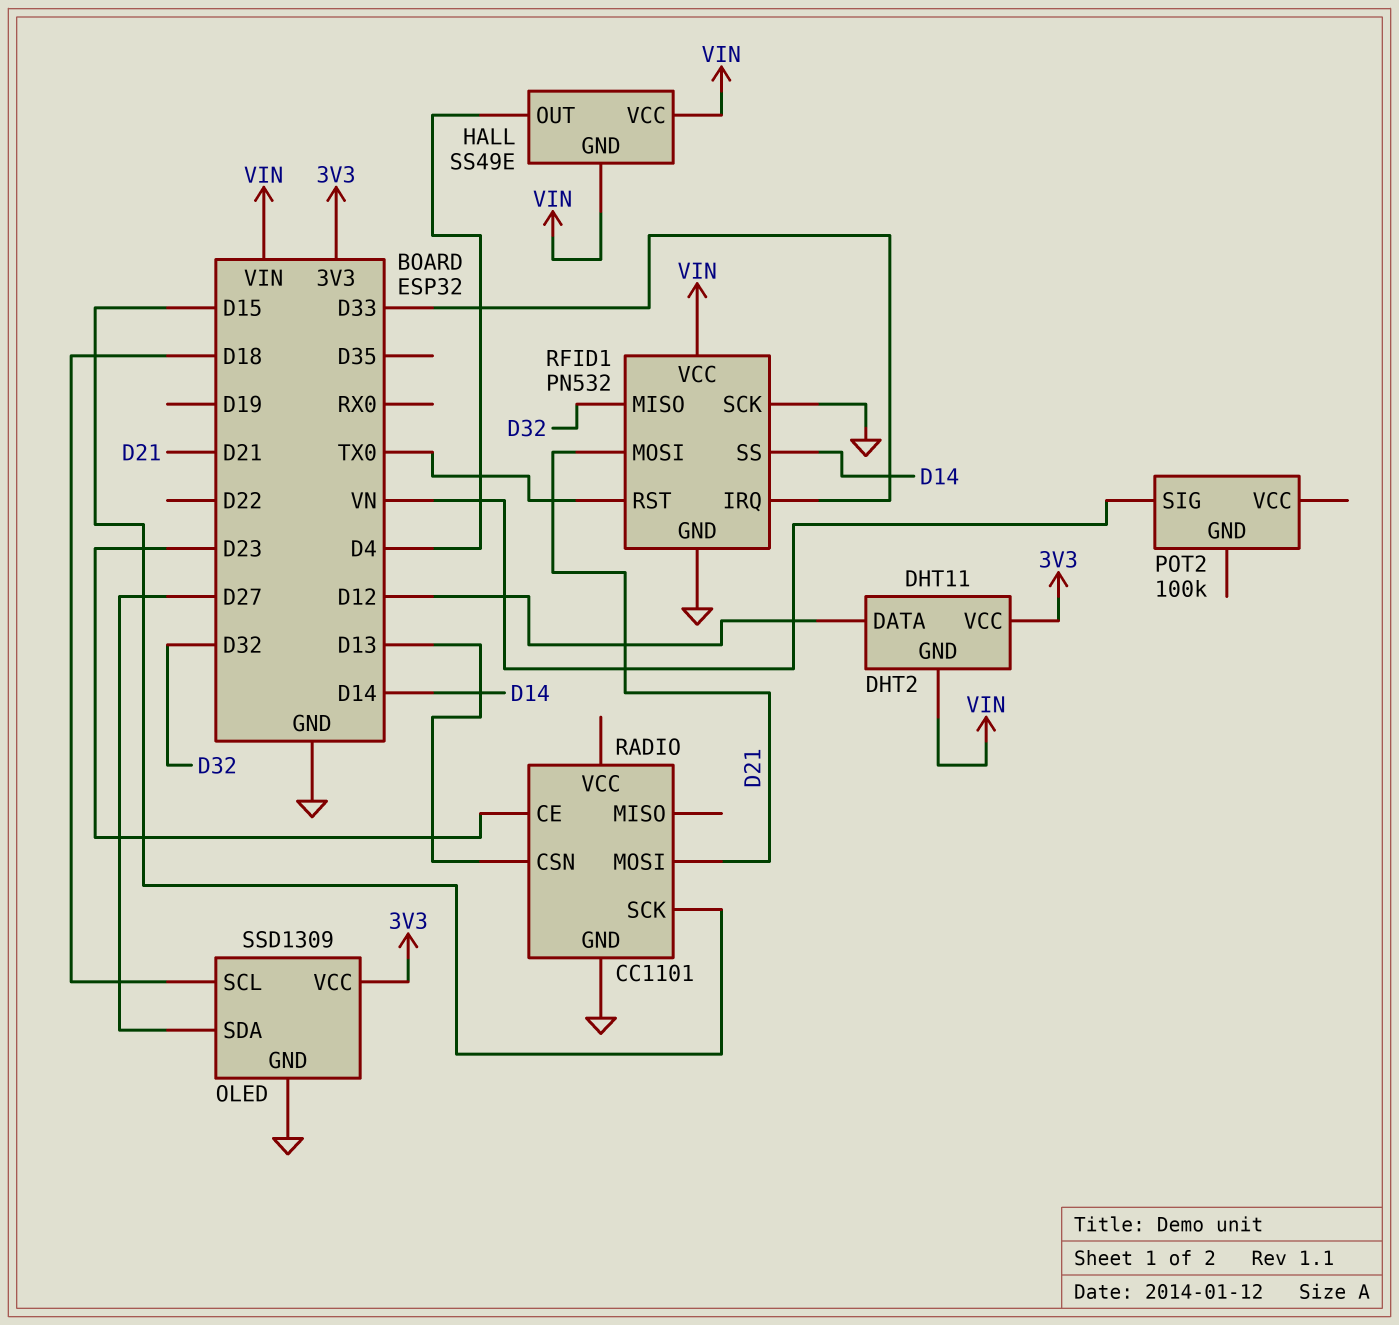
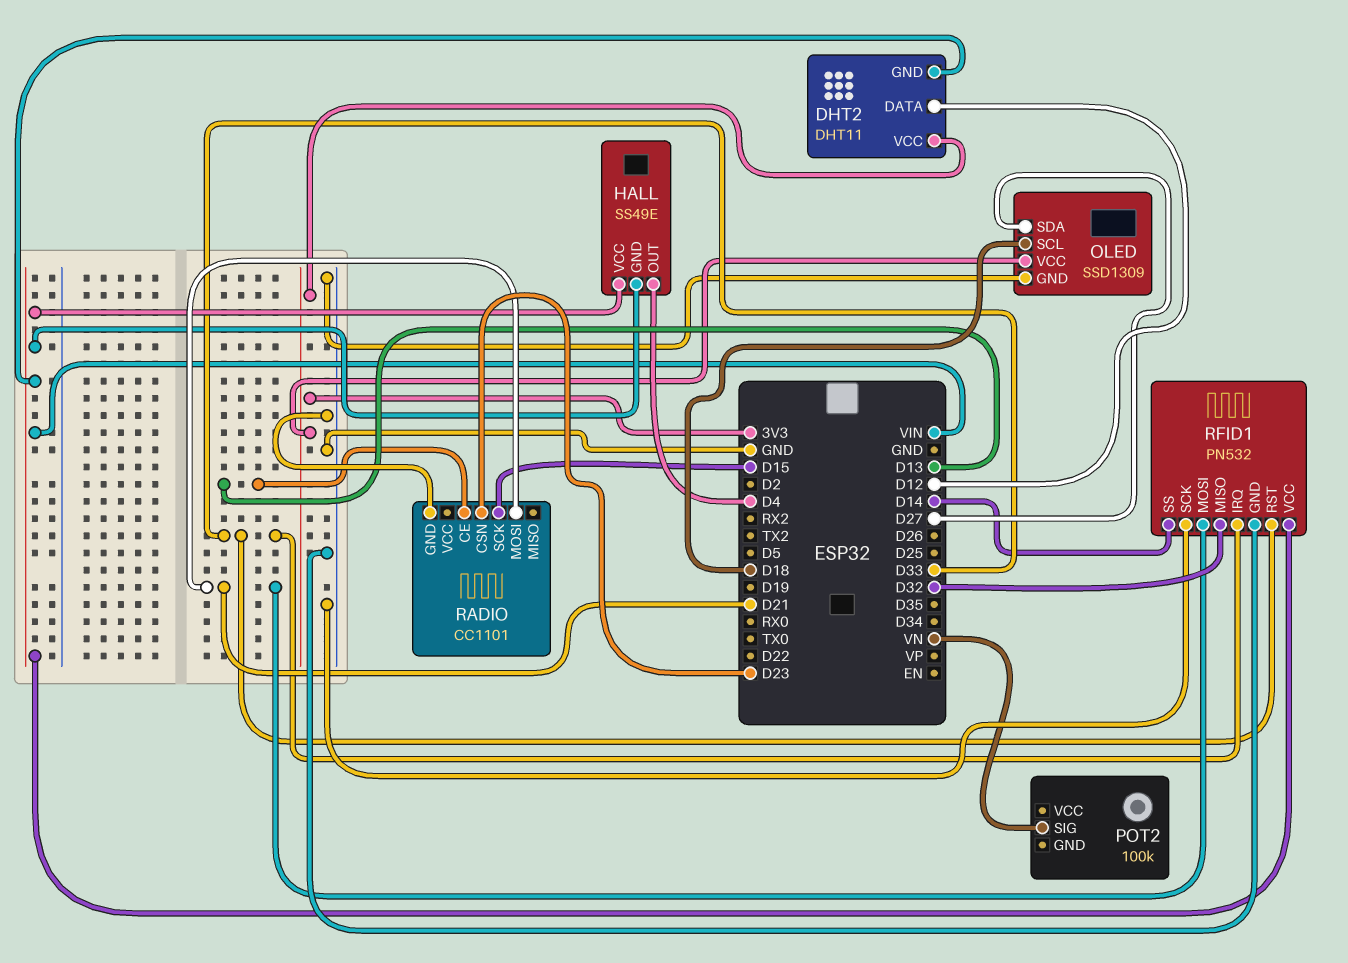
RADIO pin CE: D23 -> D13
RADIO pin CSN: D13 -> D23
RFID1 pin RST: TX0 -> D33

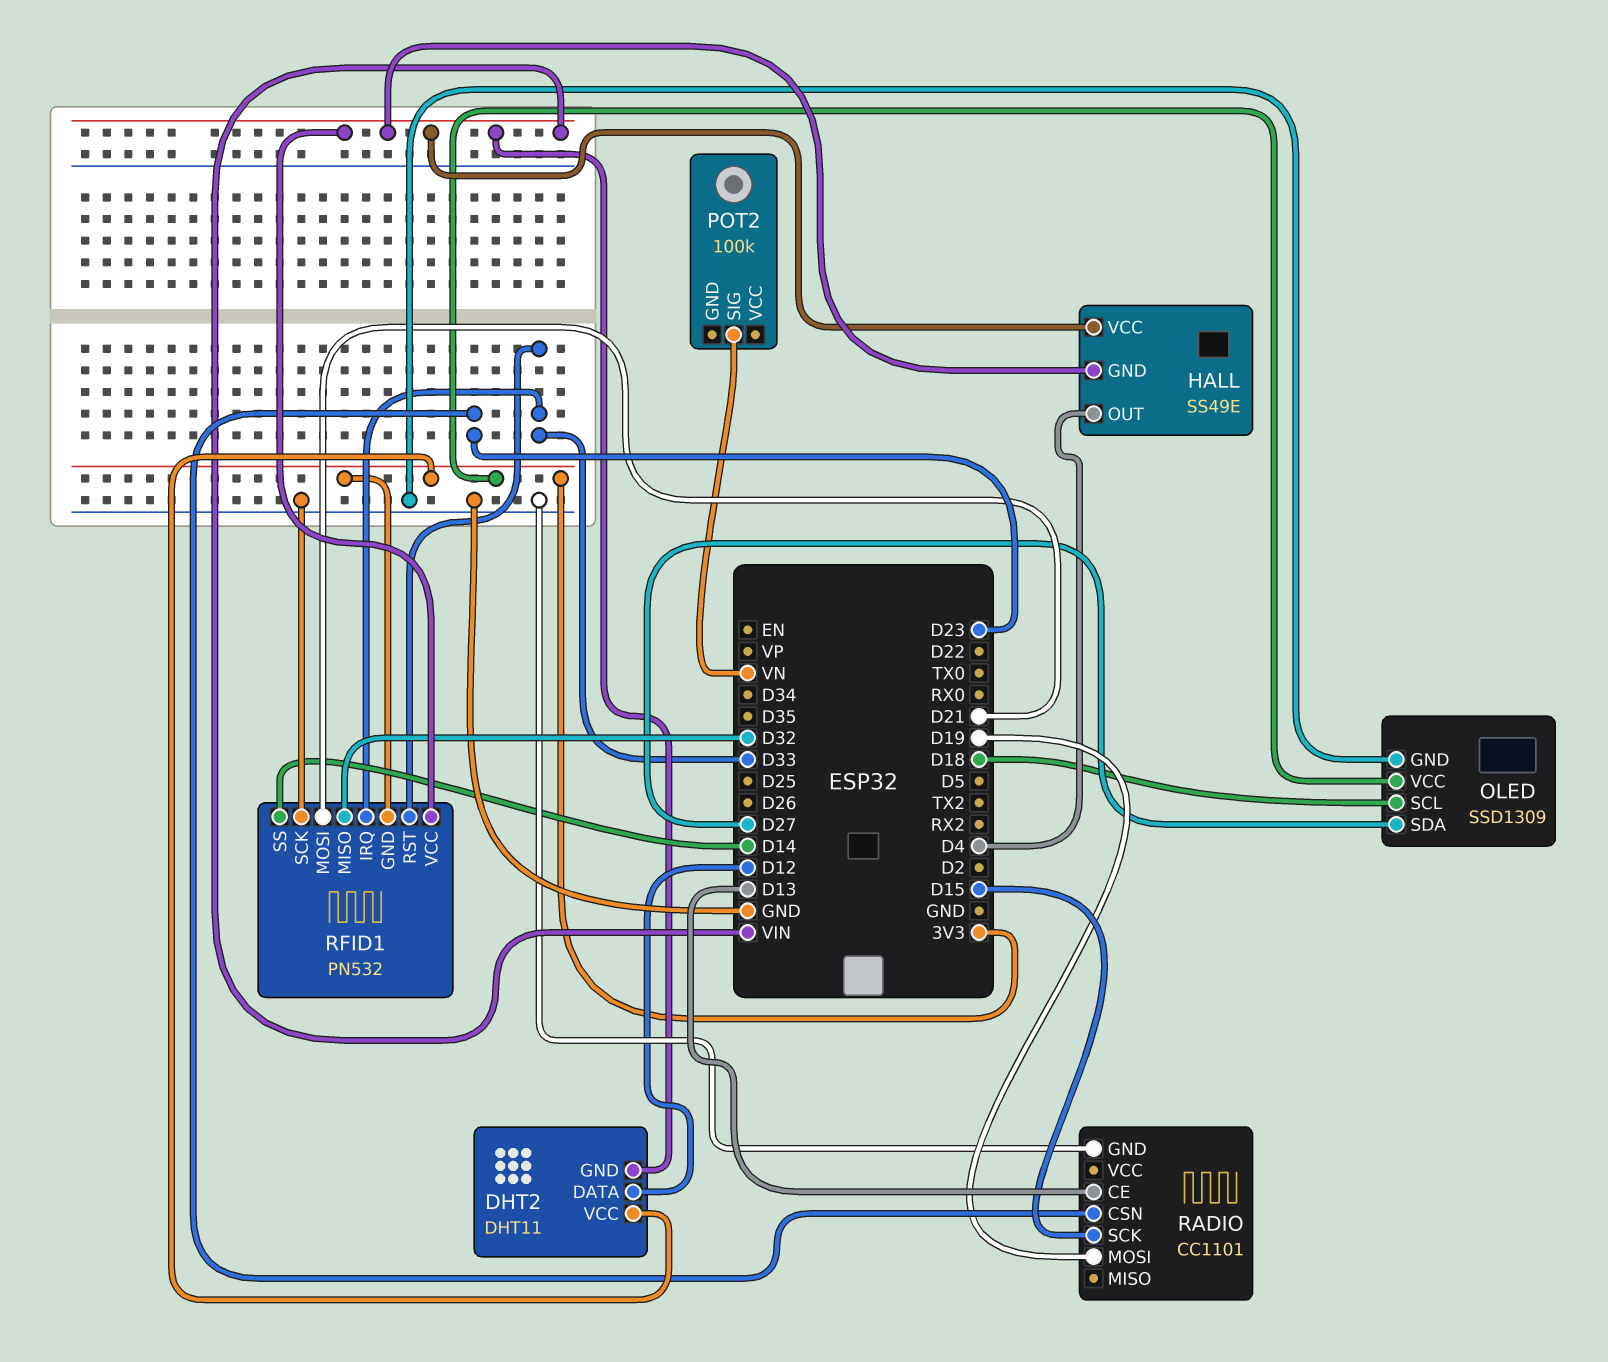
RADIO pin MOSI: D21 -> D19
RFID1 pin GND: GND -> 3V3

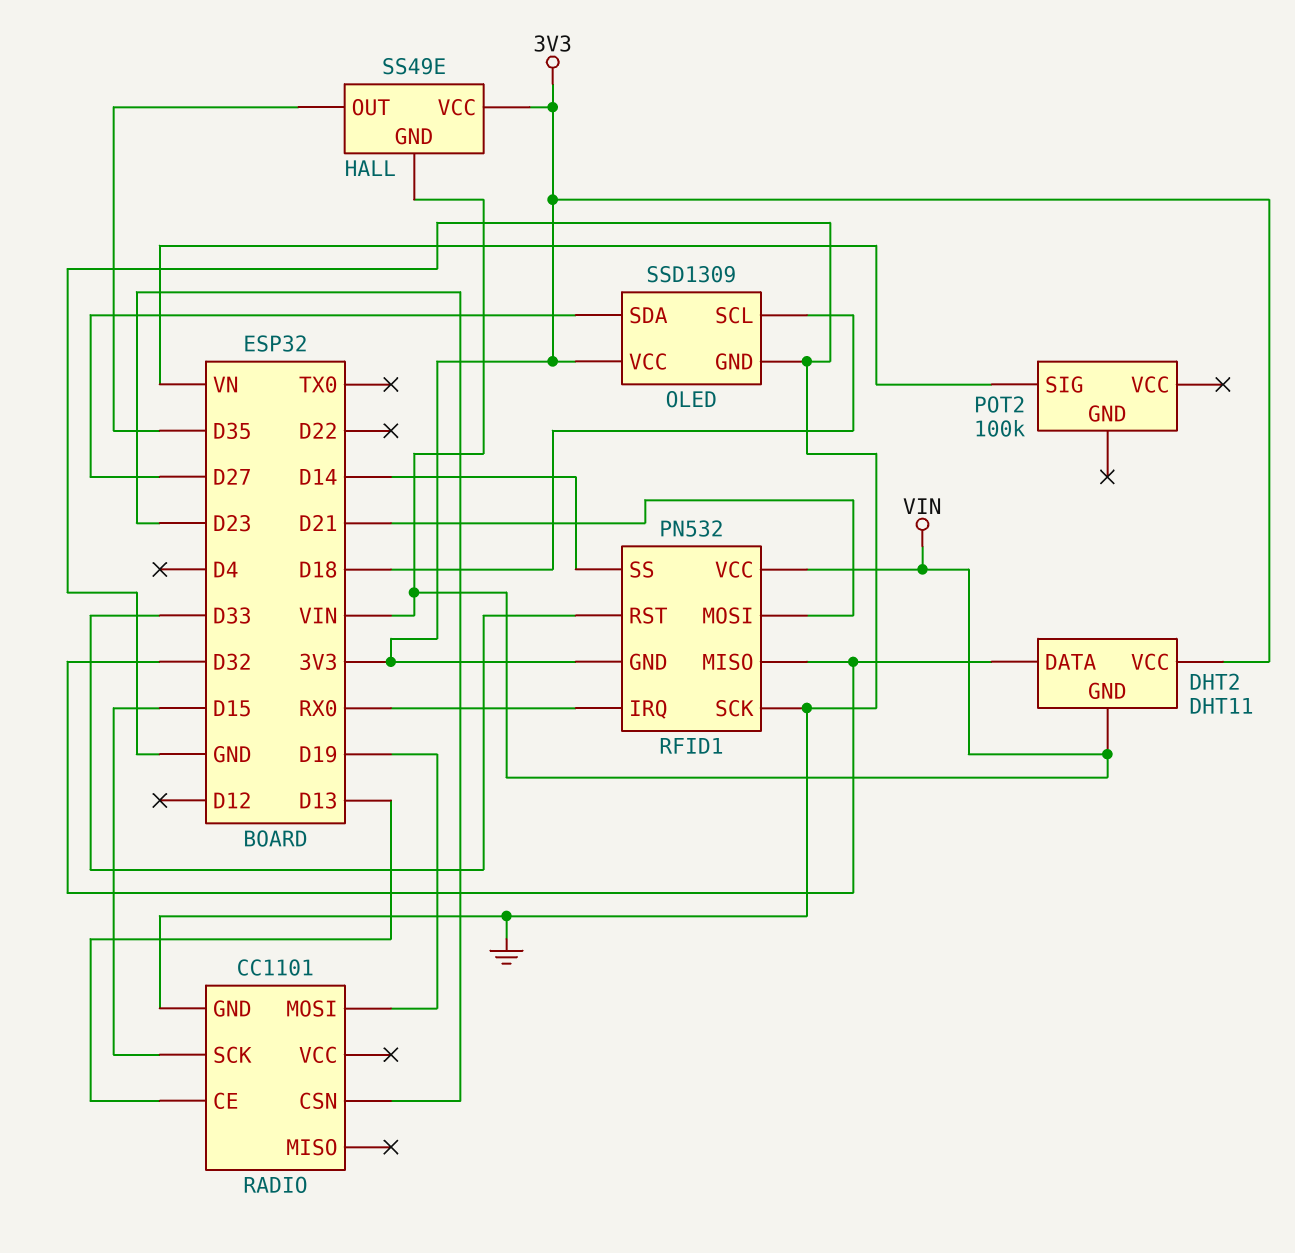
DHT2 pin DATA: D12 -> D32
HALL pin OUT: D4 -> D35
HALL pin VCC: VIN -> 3V3
RFID1 pin IRQ: D33 -> RX0

